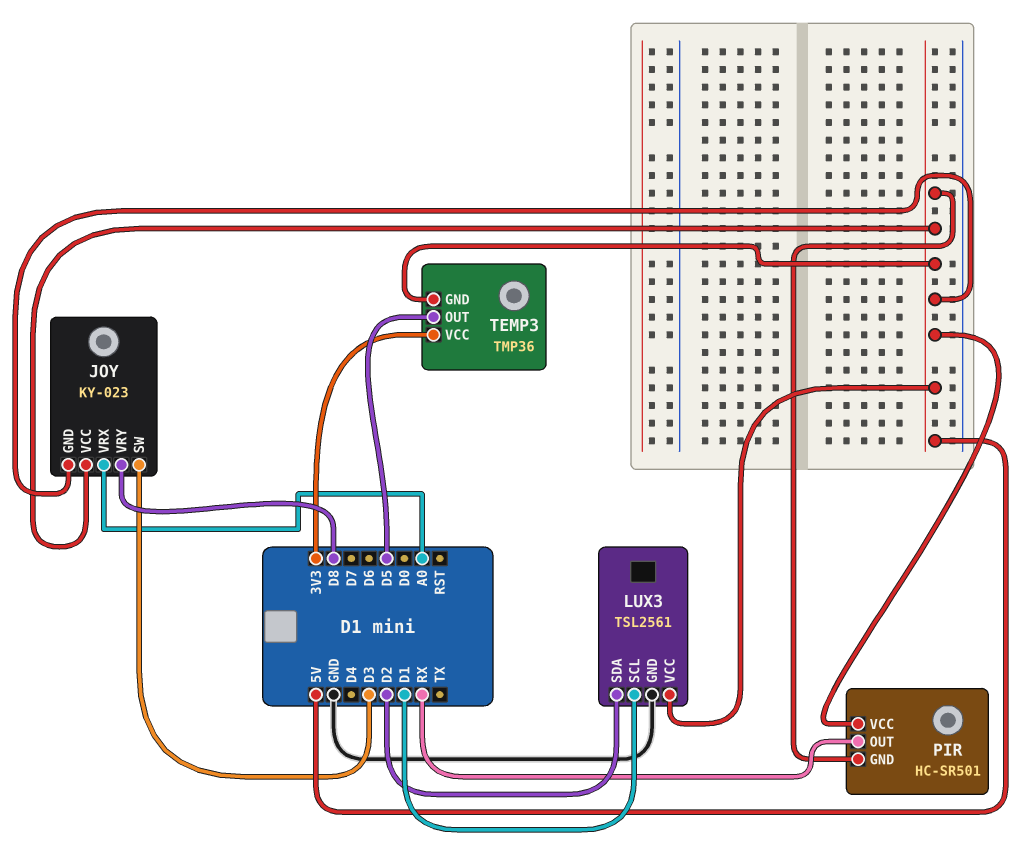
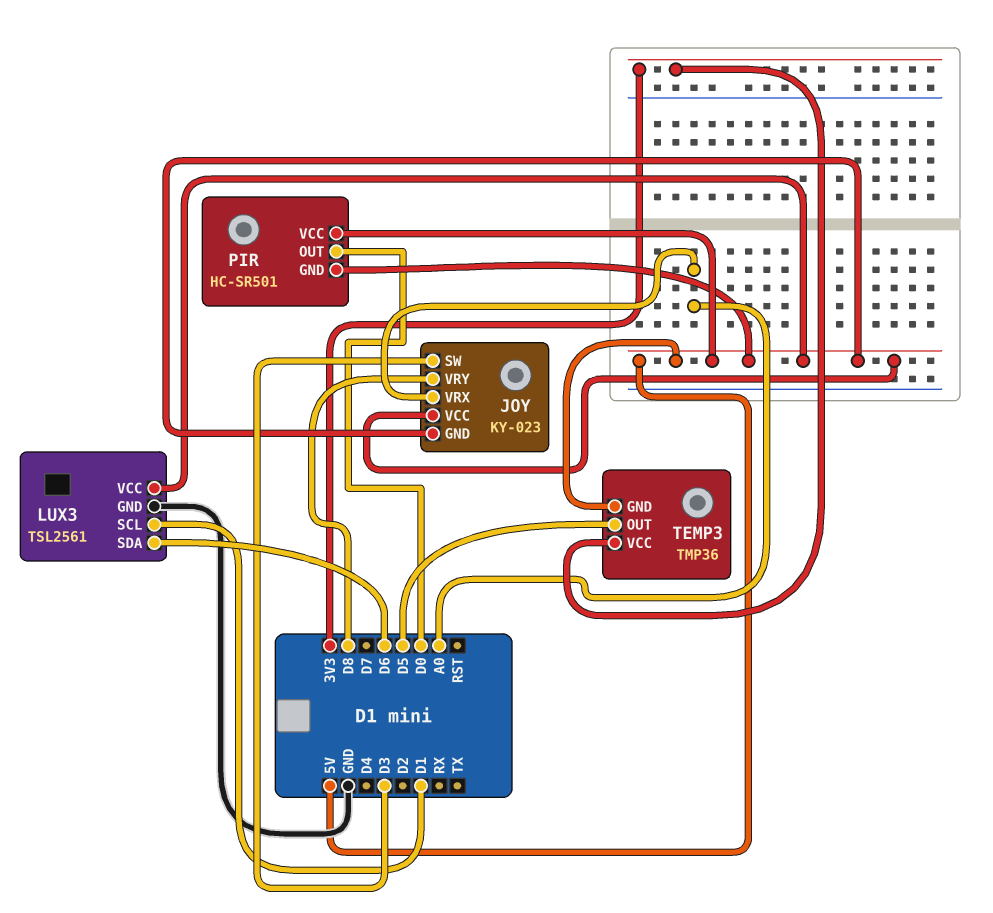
LUX3 pin SDA: D2 -> D6
PIR pin OUT: RX -> D0

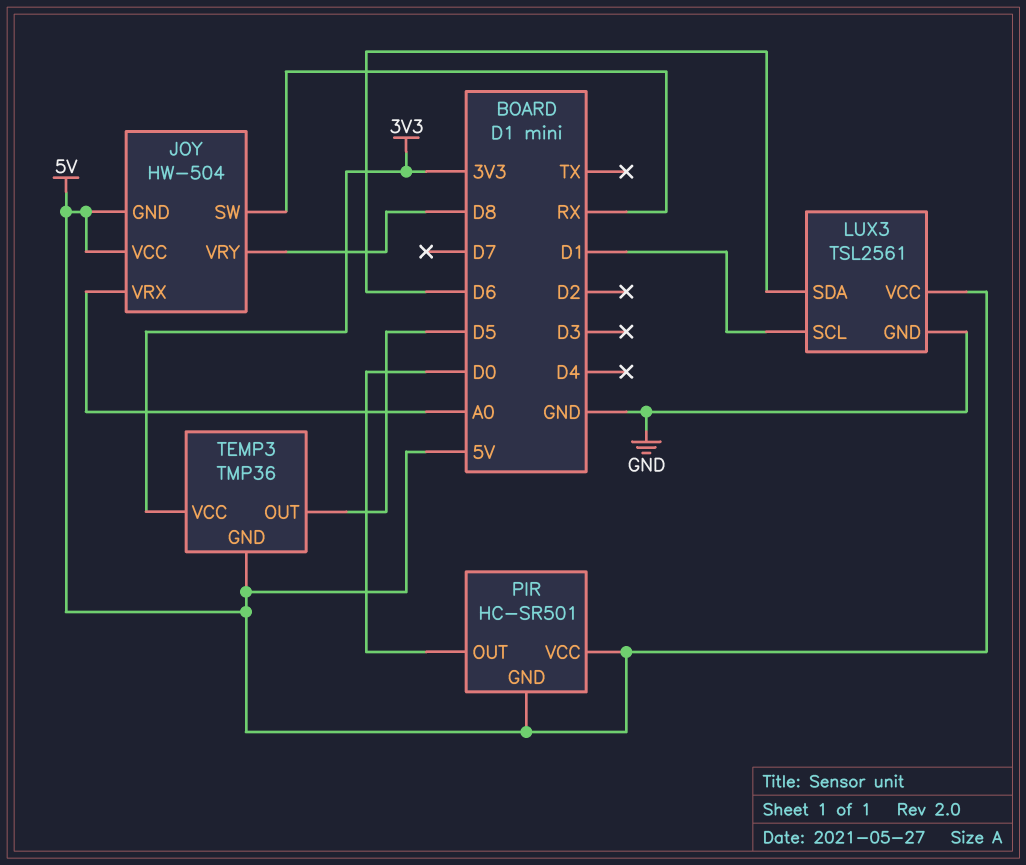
JOY: KY-023 -> HW-504
JOY pin SW: D3 -> RX

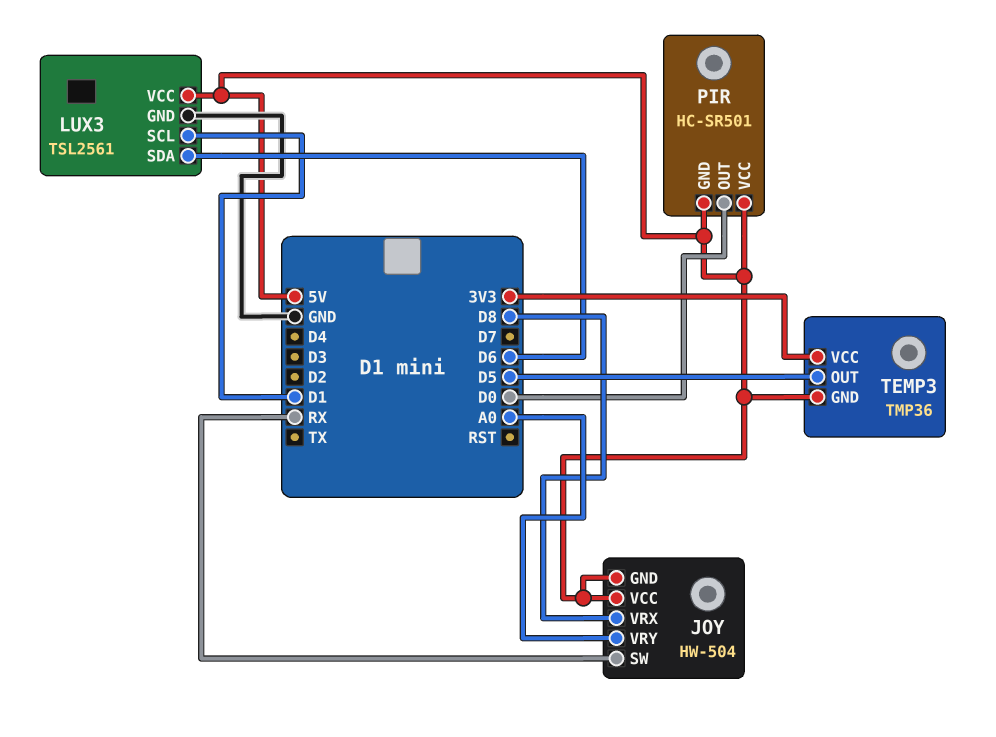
JOY pin VRX: A0 -> D8
JOY pin VRY: D8 -> A0

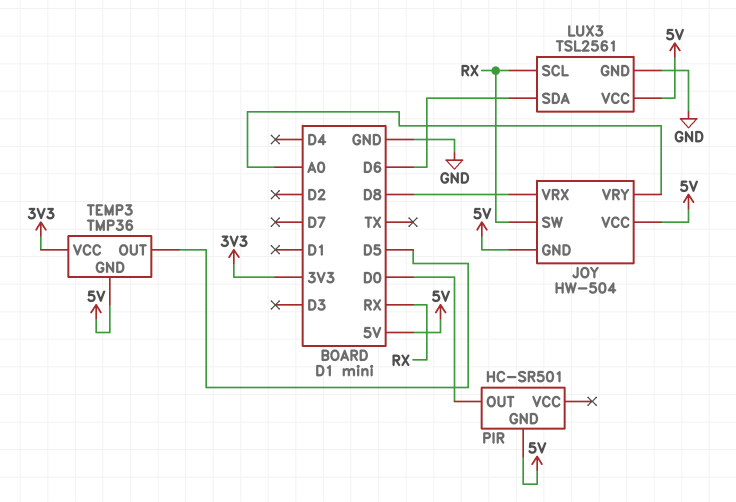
LUX3 pin SCL: D1 -> RX
PIR pin VCC: 5V -> none

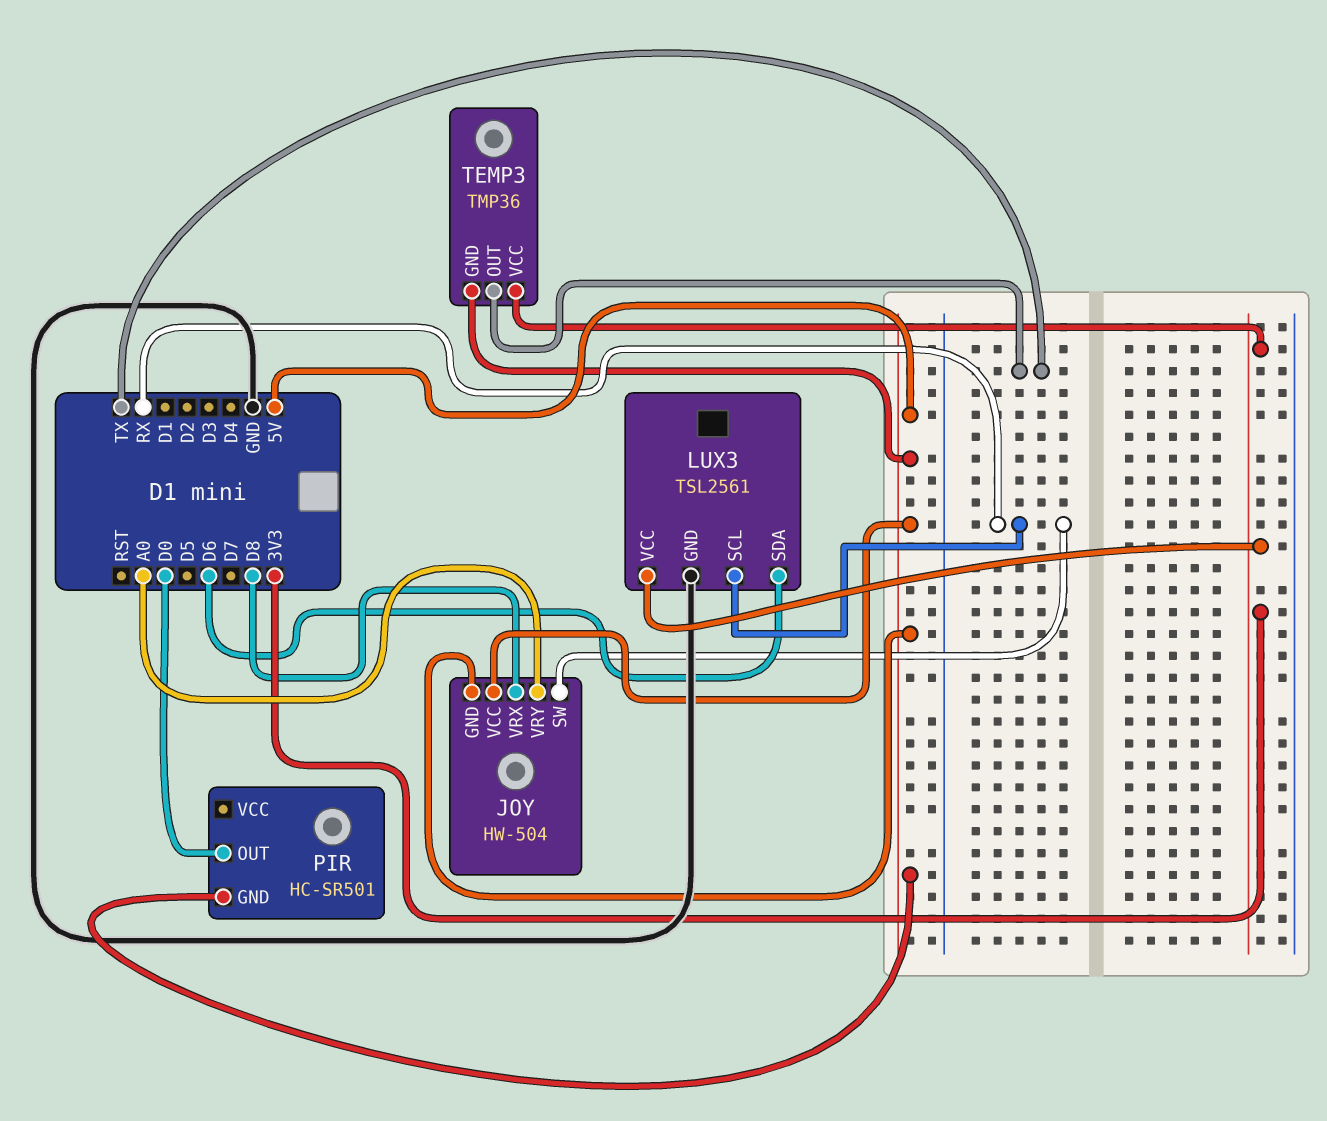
LUX3 pin VCC: 5V -> 3V3
TEMP3 pin OUT: D5 -> TX

